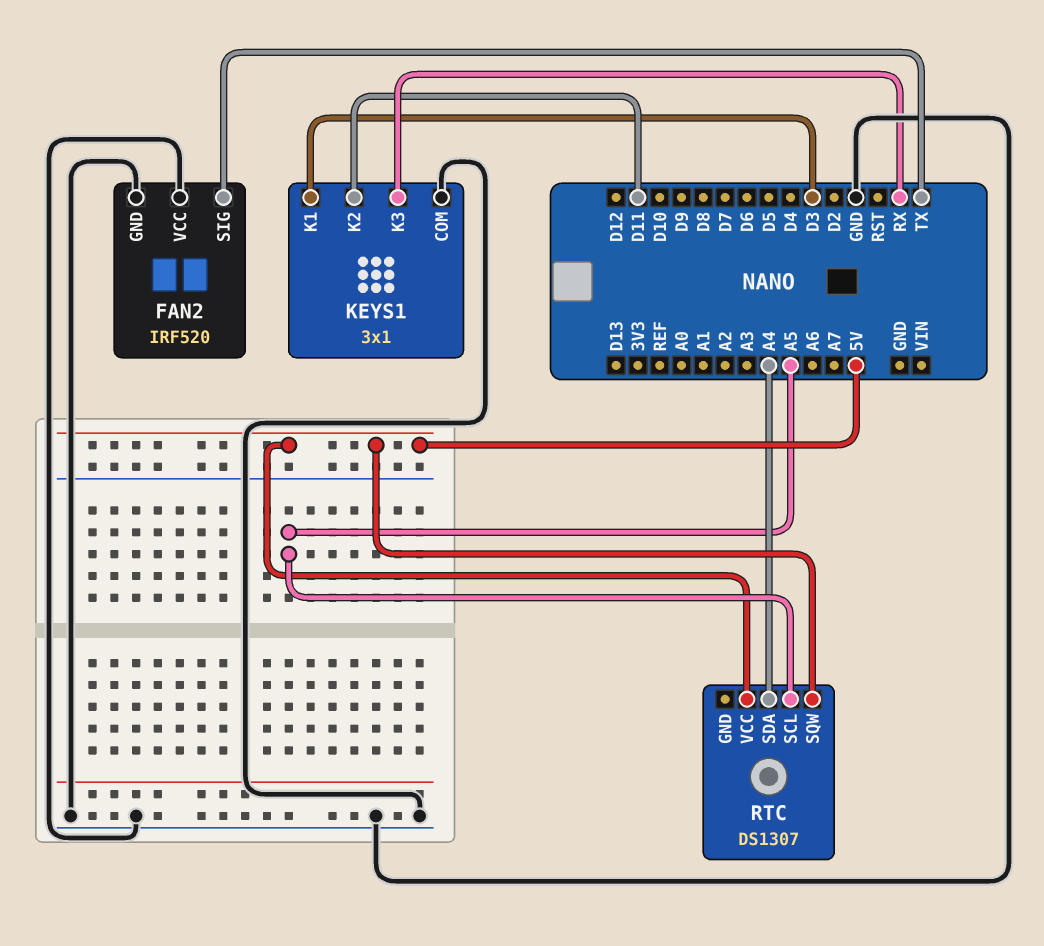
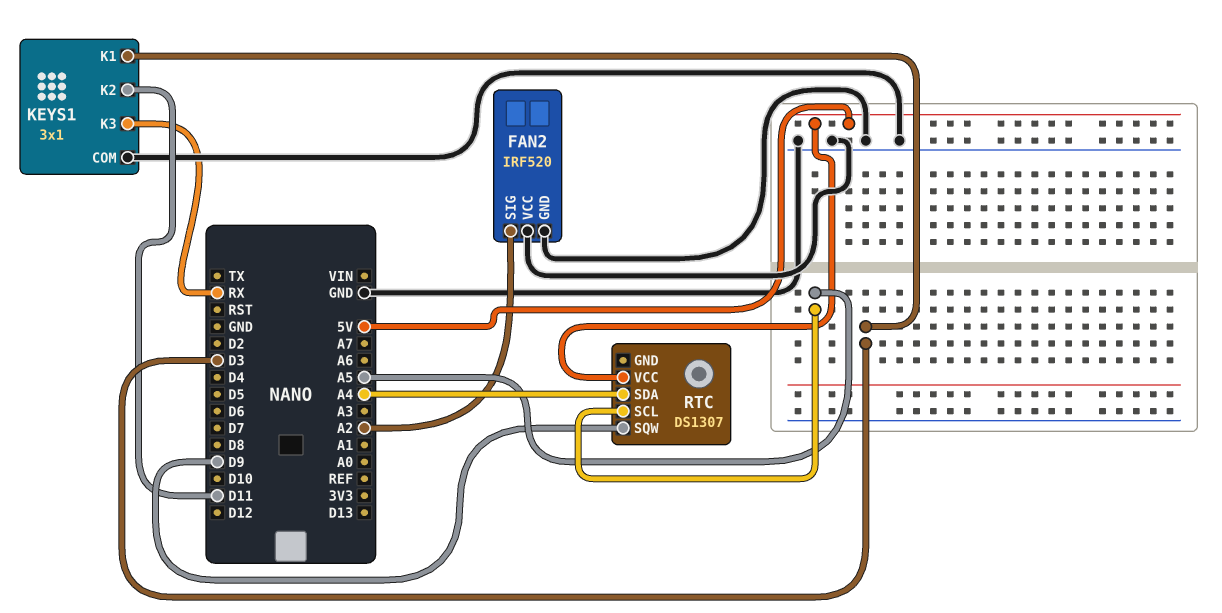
FAN2 pin SIG: TX -> A2
RTC pin SQW: 5V -> D9

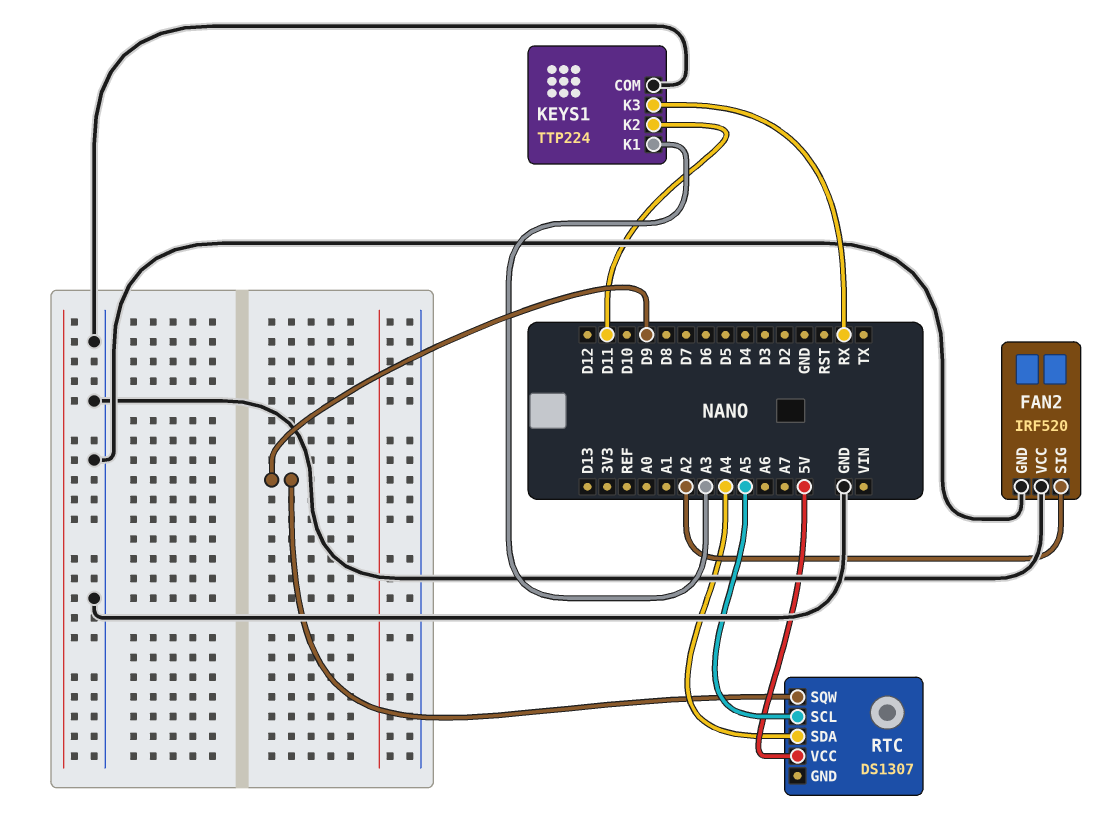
KEYS1: 3x1 -> TTP224
KEYS1 pin K1: D3 -> A3

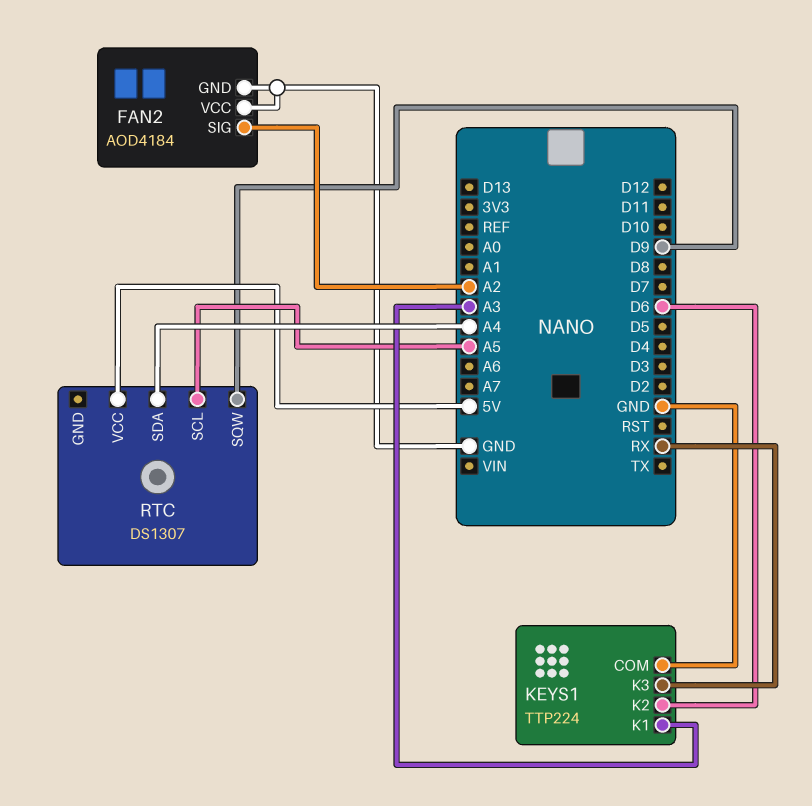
FAN2: IRF520 -> AOD4184
KEYS1 pin K2: D11 -> D6

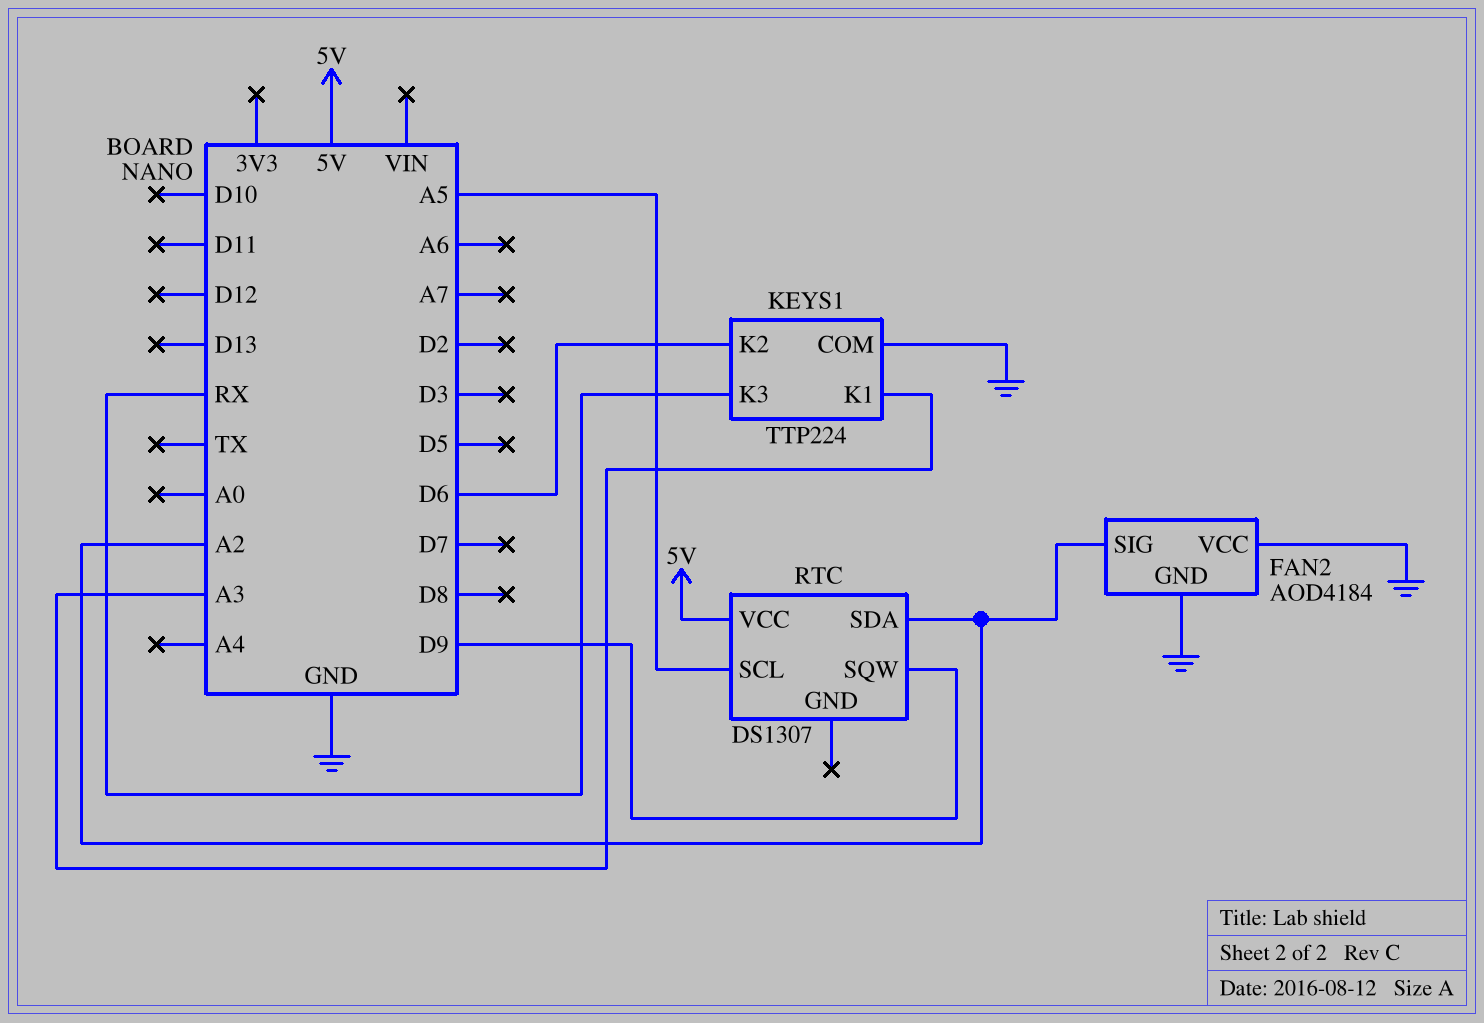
RTC pin SDA: A4 -> A2

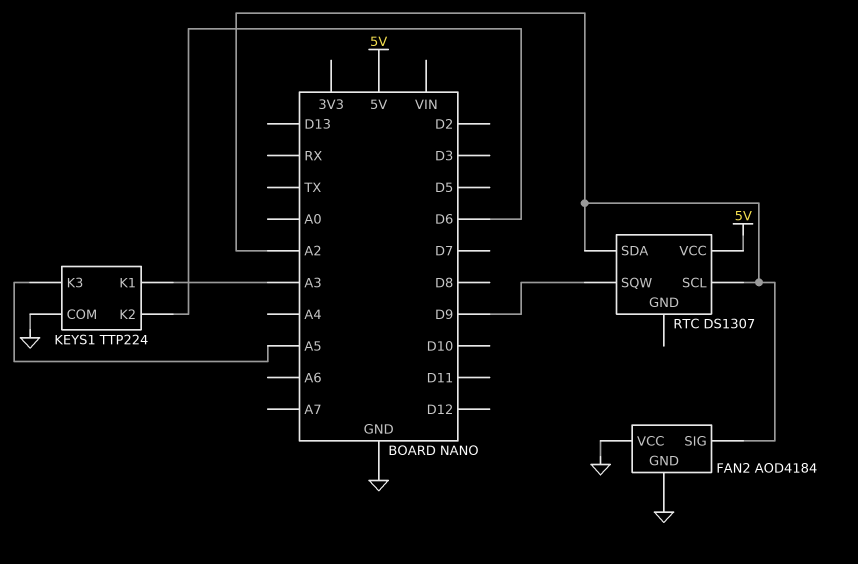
KEYS1 pin K3: RX -> A5
RTC pin SCL: A5 -> A2

